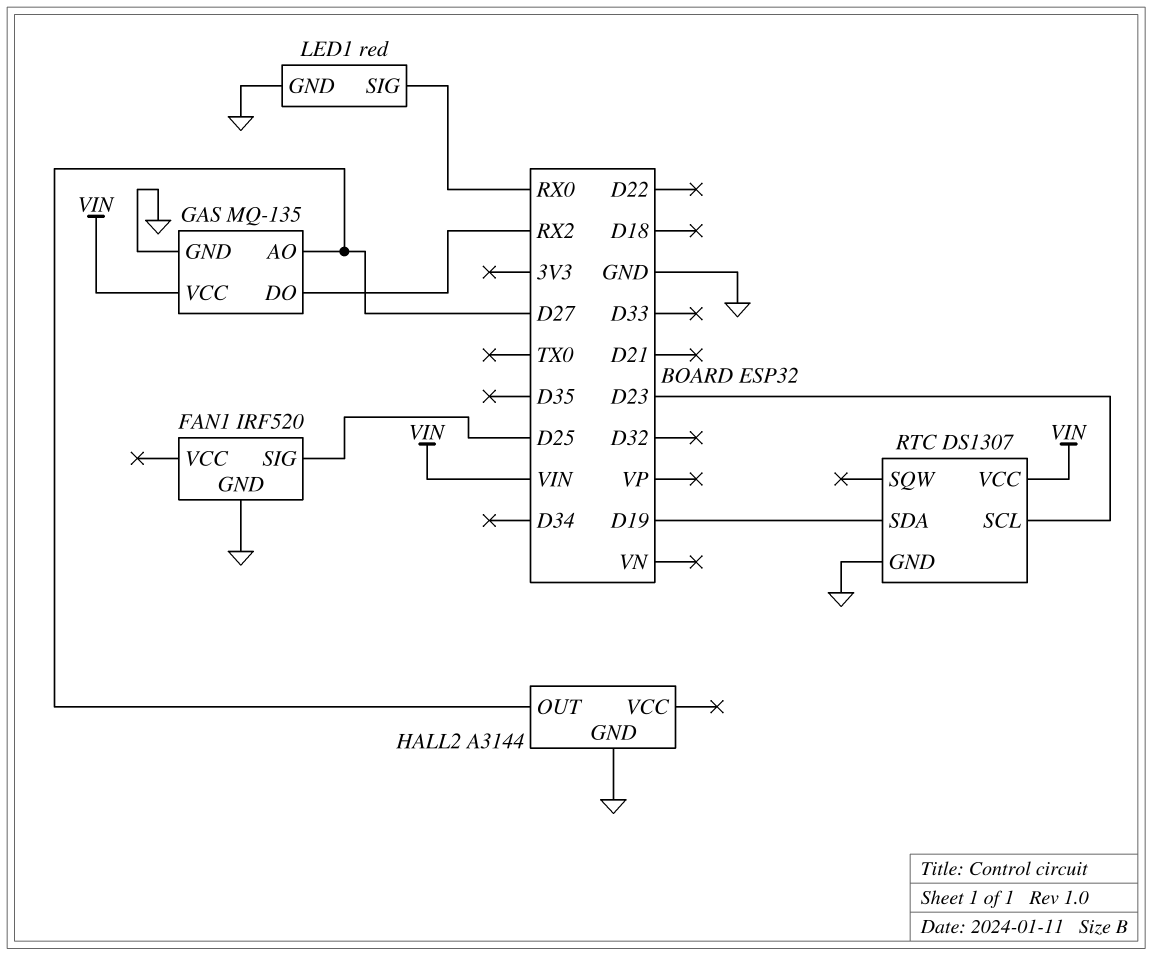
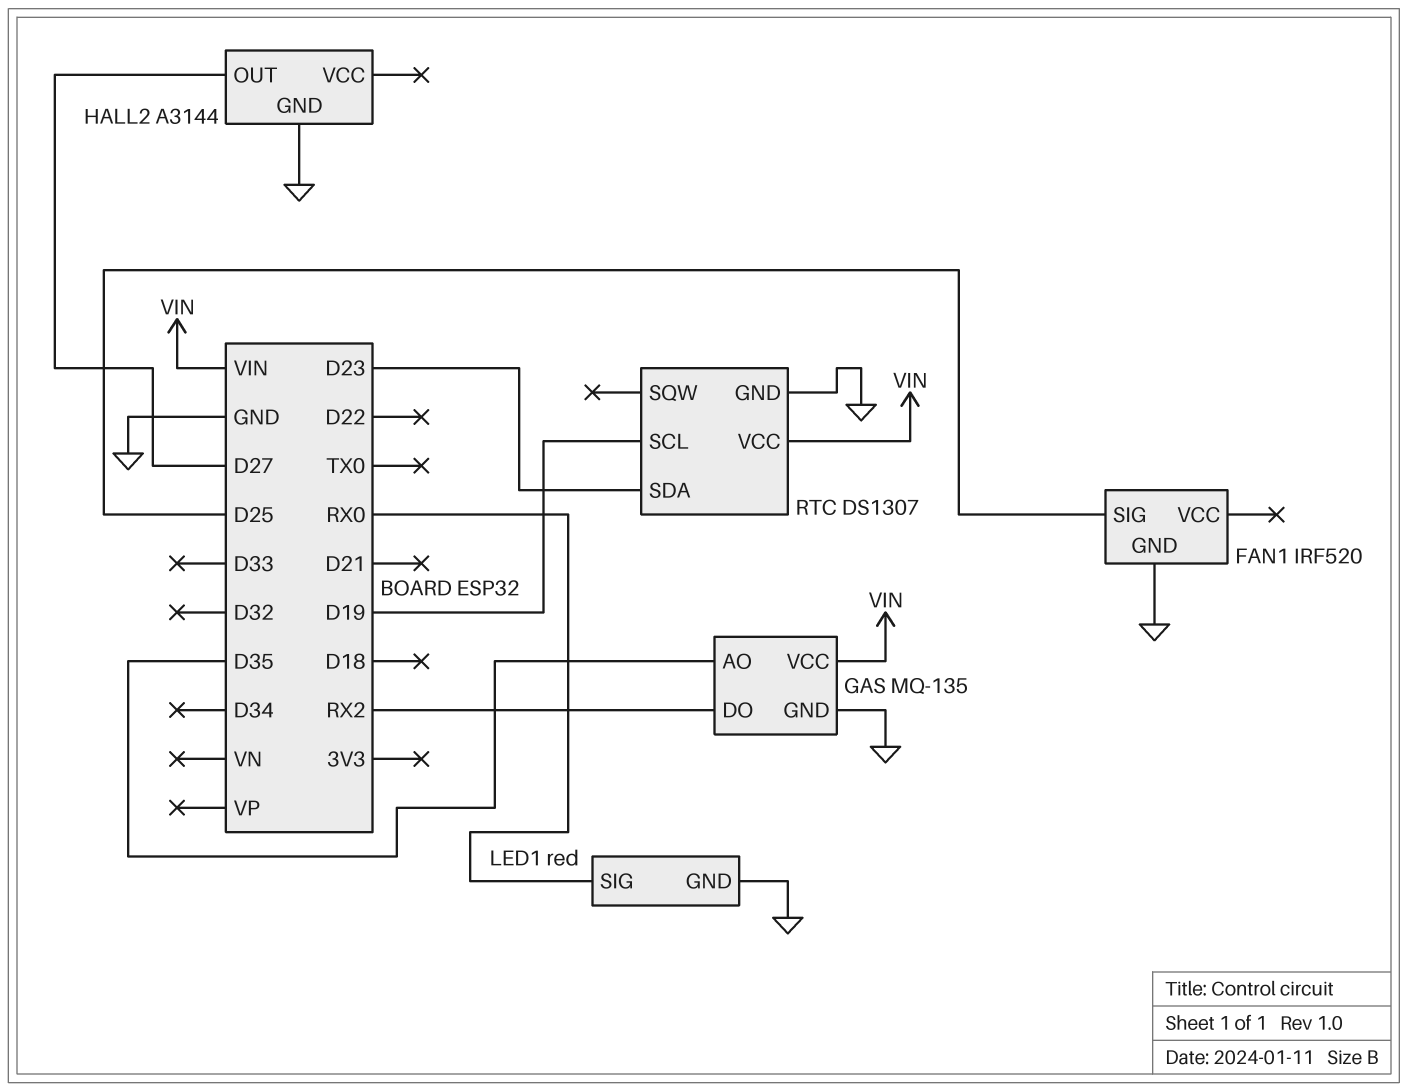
GAS pin AO: D27 -> D35
RTC pin SCL: D23 -> D19
RTC pin SDA: D19 -> D23

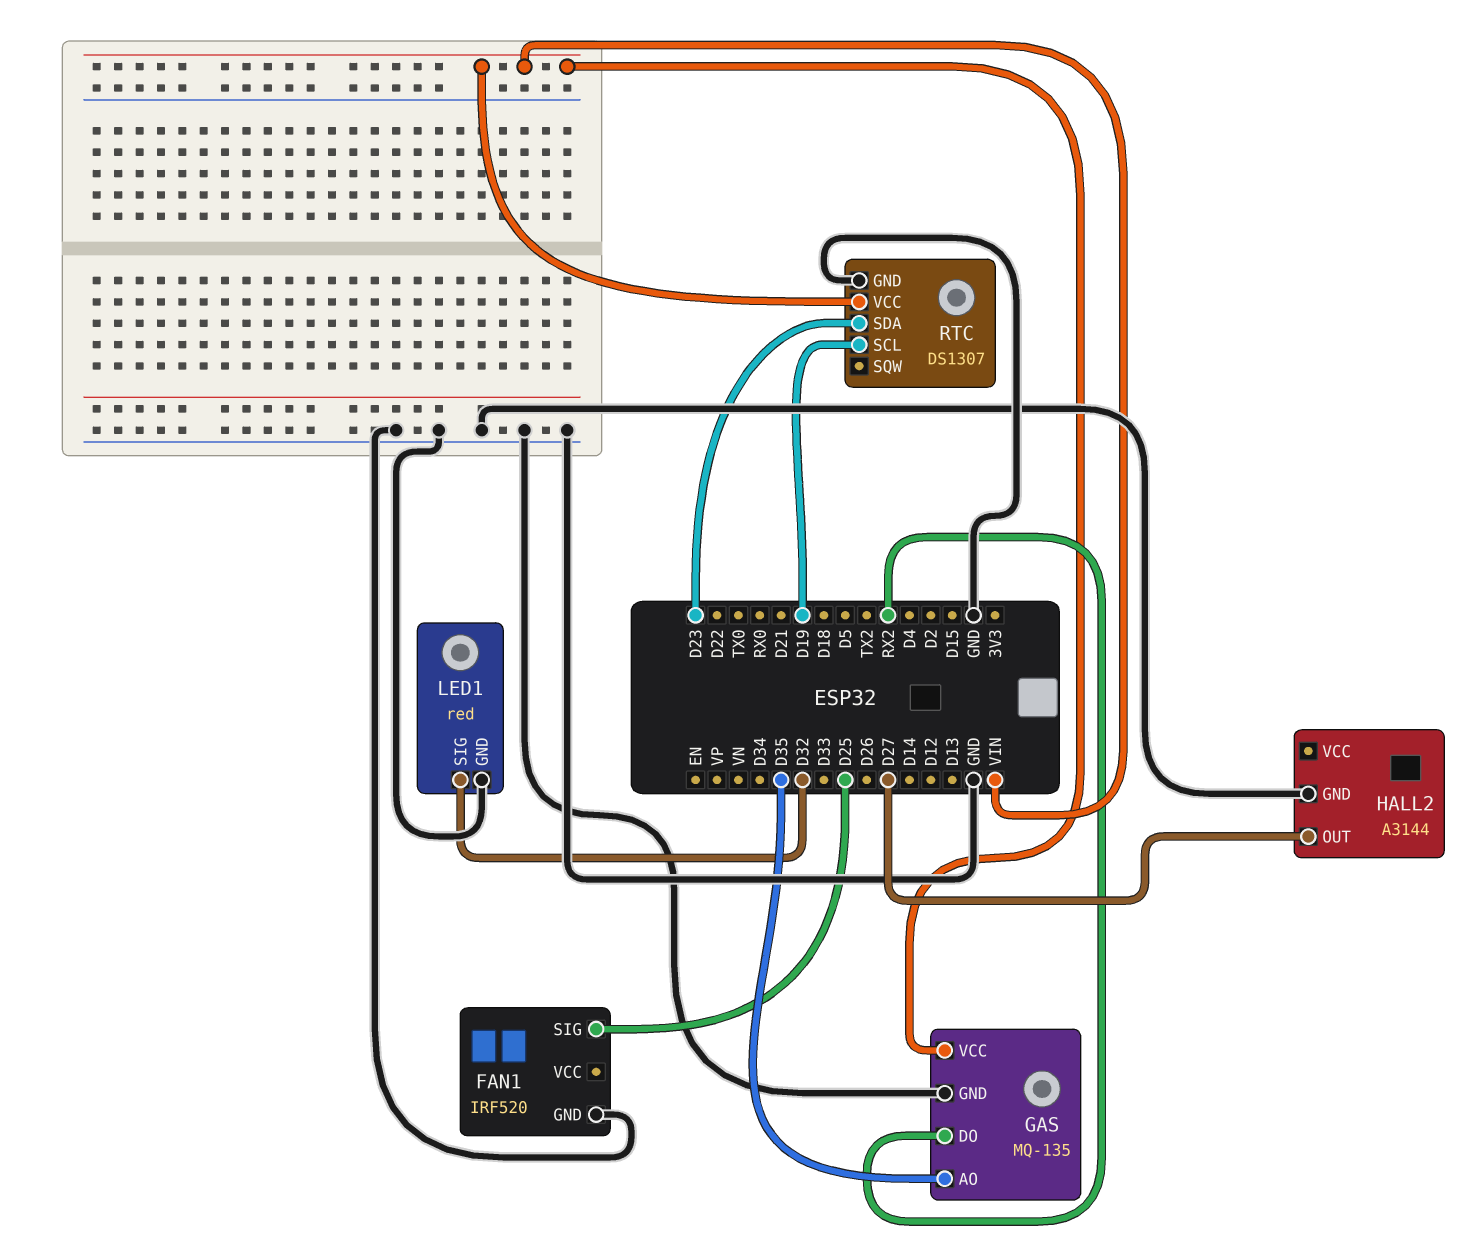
LED1 pin SIG: RX0 -> D32

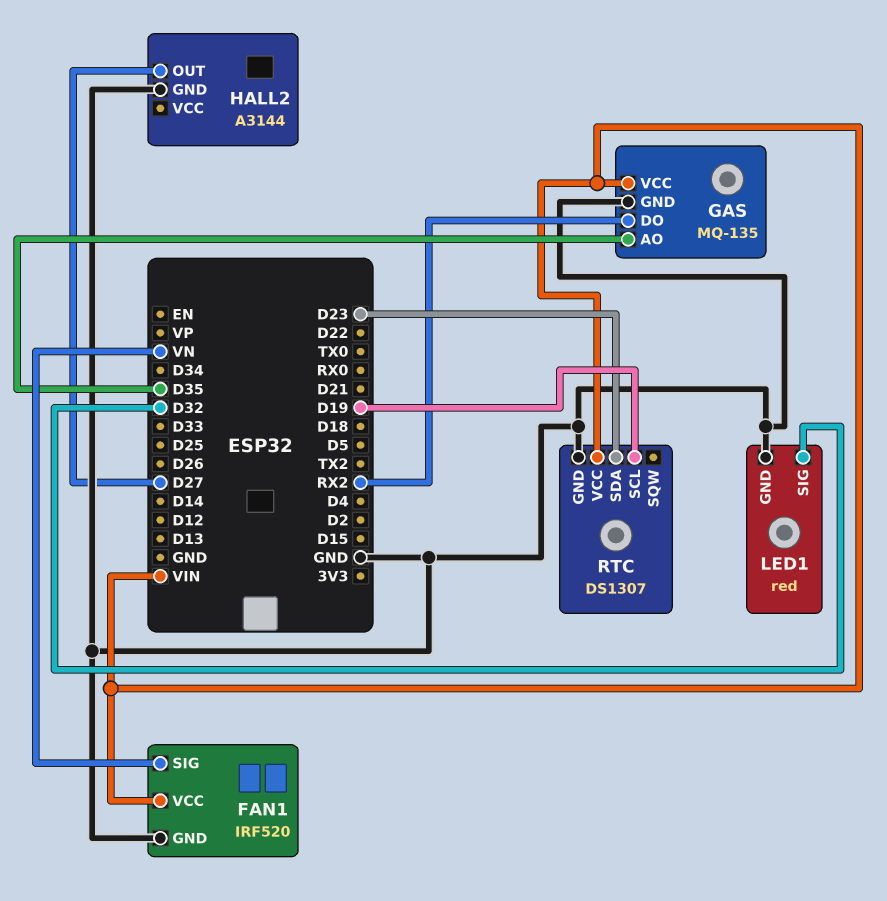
FAN1 pin SIG: D25 -> VN
FAN1 pin VCC: none -> VIN

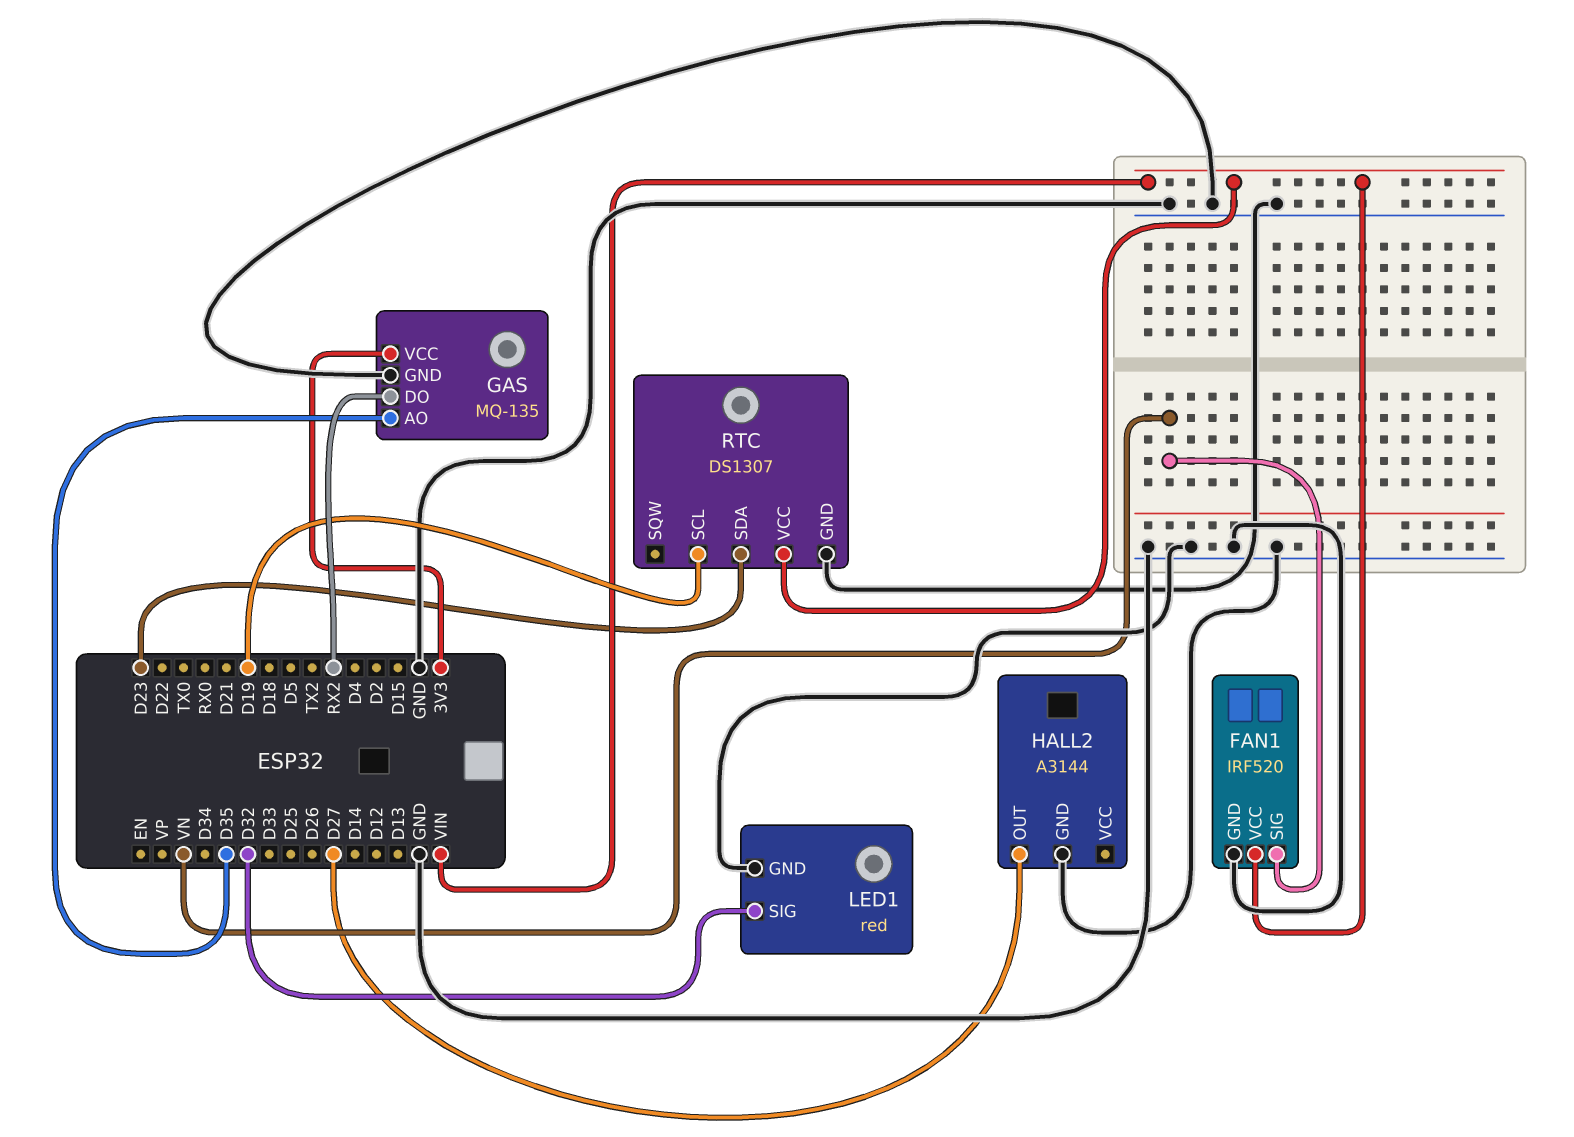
GAS pin VCC: VIN -> 3V3

